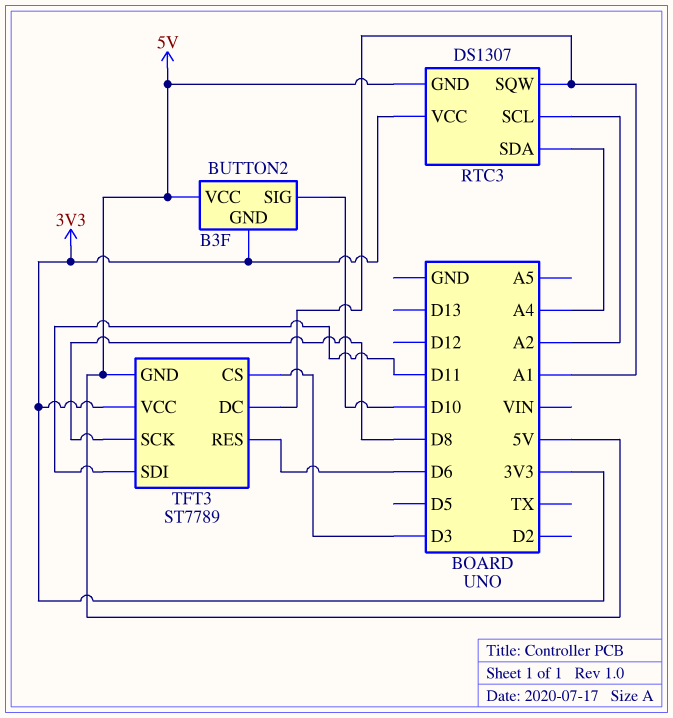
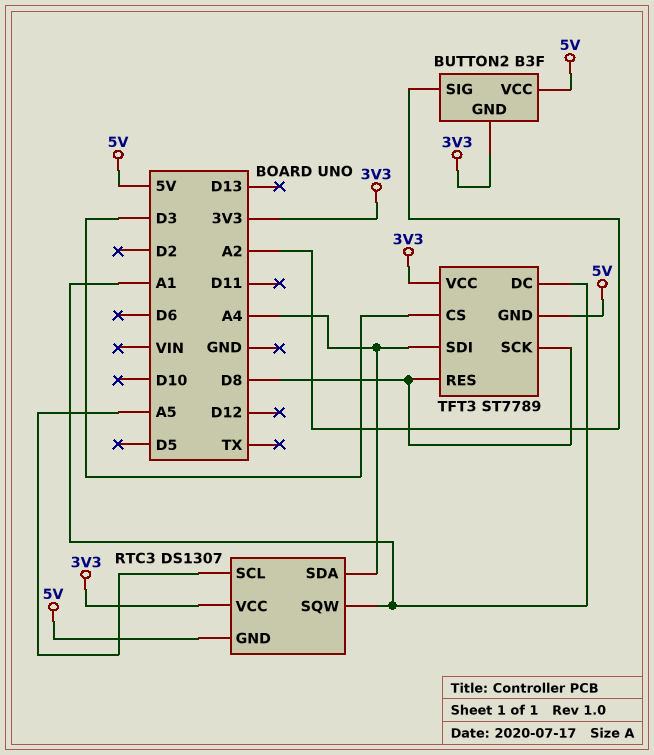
BUTTON2 pin SIG: D10 -> A2
RTC3 pin SCL: A2 -> A5
TFT3 pin RES: D6 -> D8
TFT3 pin SDI: D11 -> A4

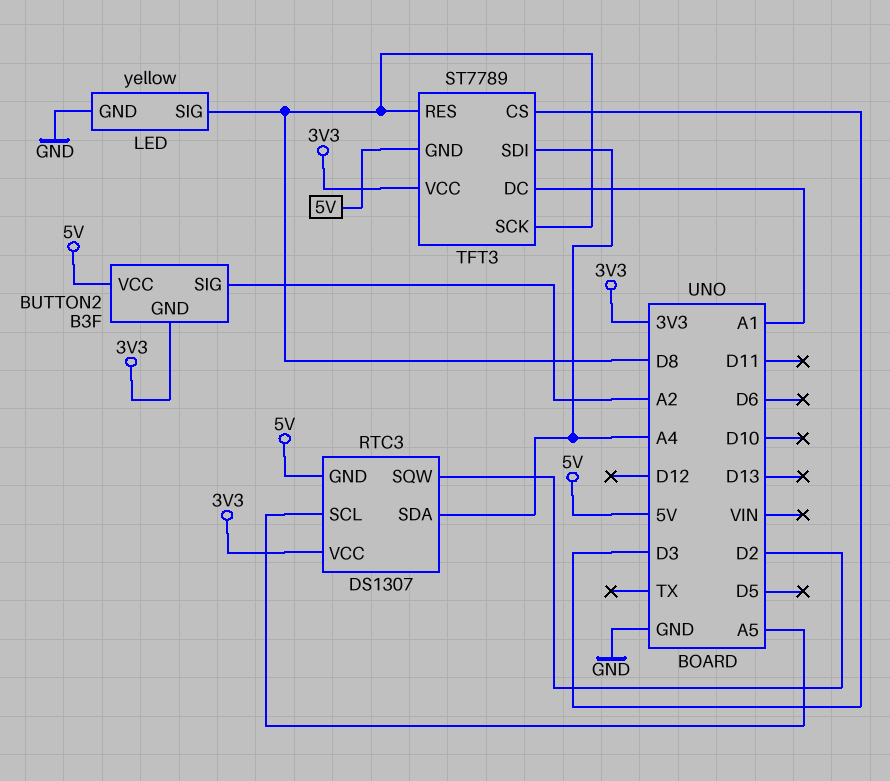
LED: none -> yellow
LED pin GND: none -> GND
LED pin SIG: none -> D8
RTC3 pin SQW: A1 -> D2

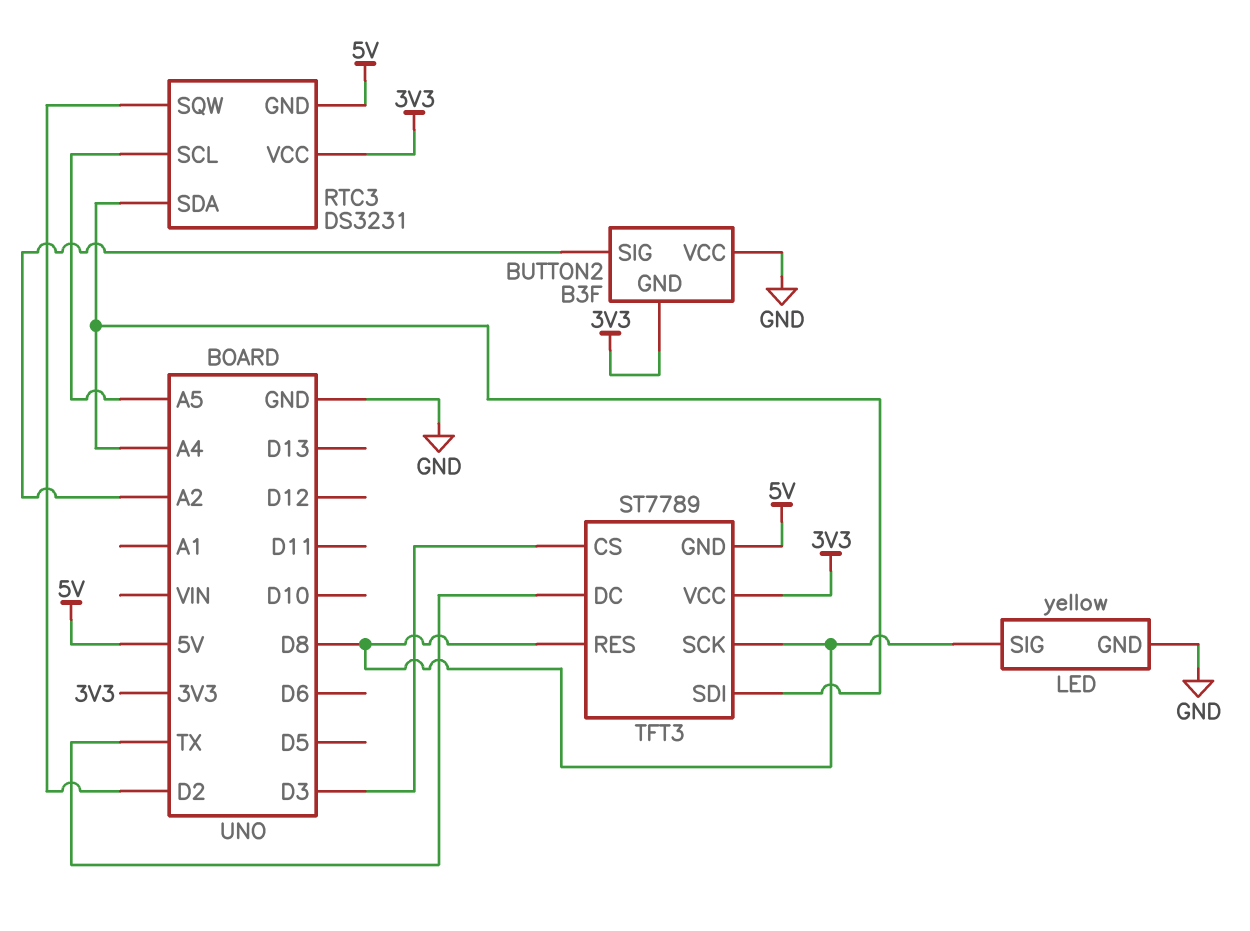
BUTTON2 pin VCC: 5V -> GND
RTC3: DS1307 -> DS3231
TFT3 pin DC: A1 -> TX

